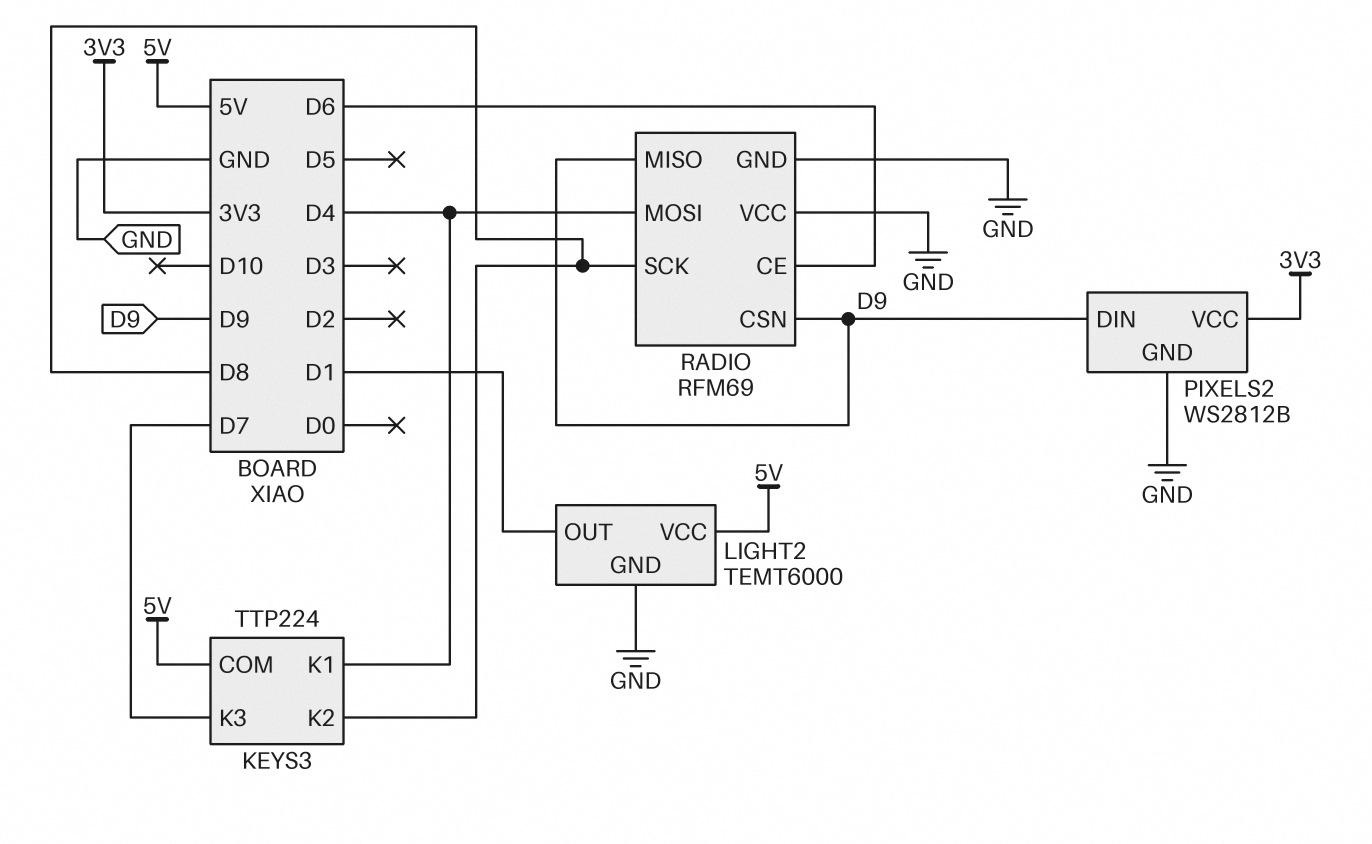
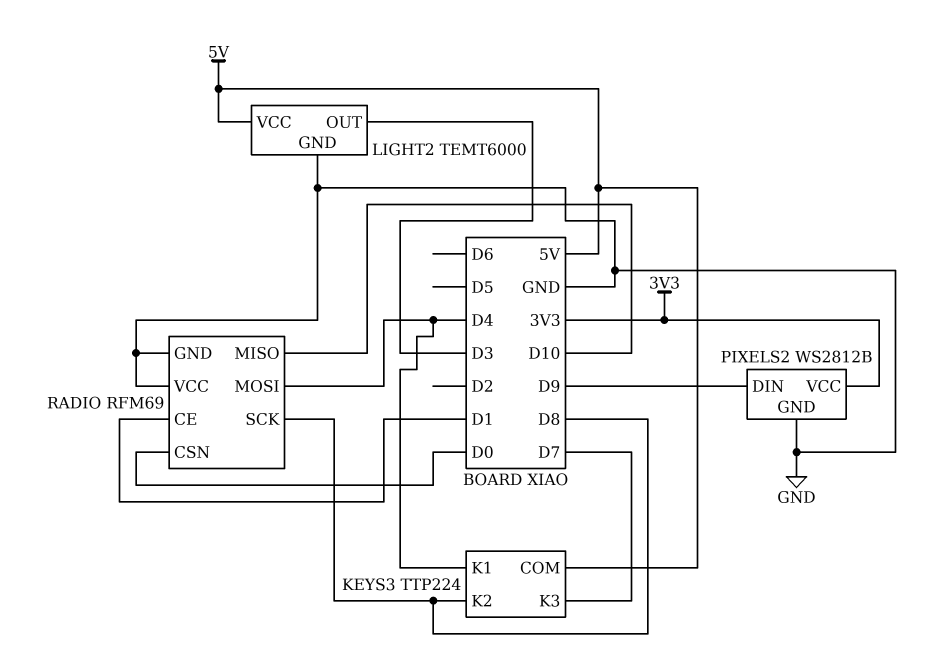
LIGHT2 pin OUT: D1 -> D3
RADIO pin CE: D6 -> D1
RADIO pin CSN: D9 -> D0
RADIO pin MISO: D9 -> D10

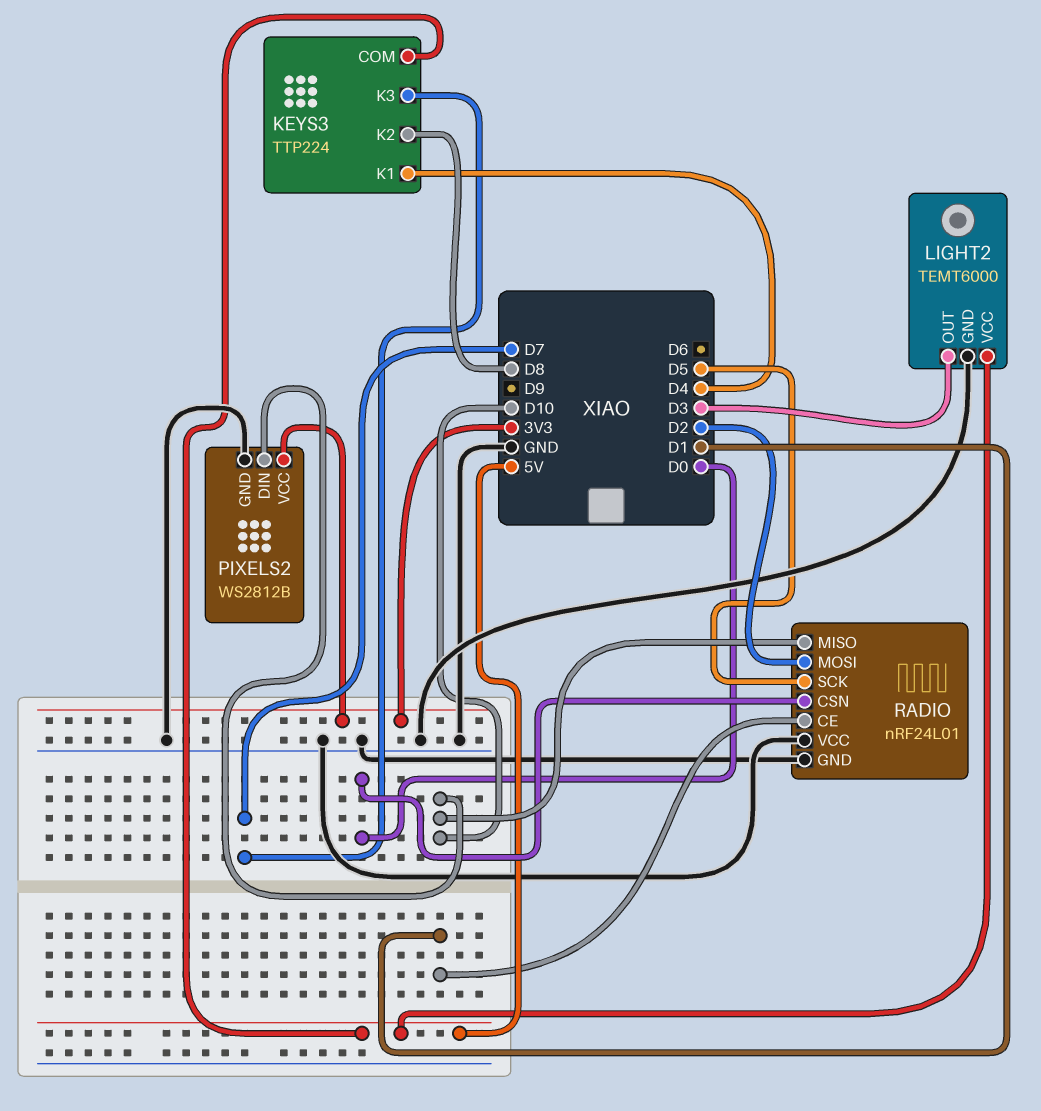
PIXELS2 pin DIN: D9 -> D10
RADIO: RFM69 -> nRF24L01
RADIO pin MOSI: D4 -> D2
RADIO pin SCK: D8 -> D5

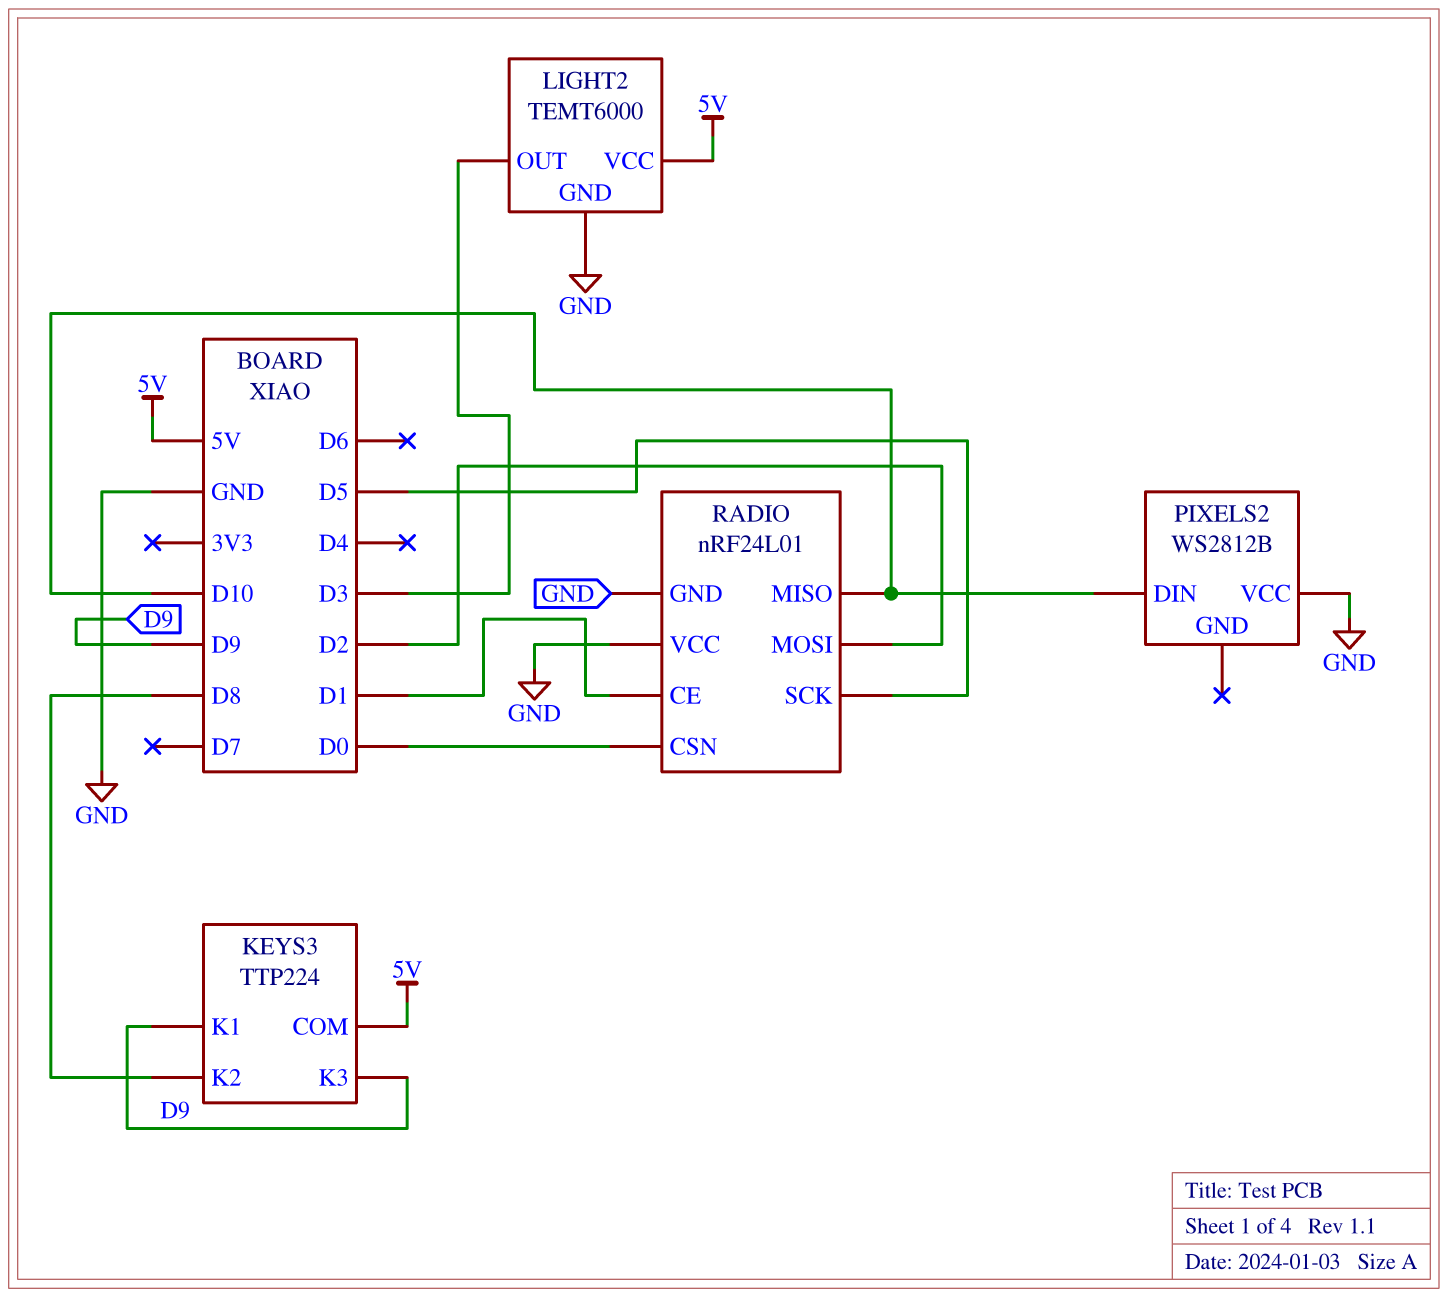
KEYS3 pin K1: D4 -> D9
KEYS3 pin K3: D7 -> D9
PIXELS2 pin GND: GND -> none
PIXELS2 pin VCC: 3V3 -> GND

